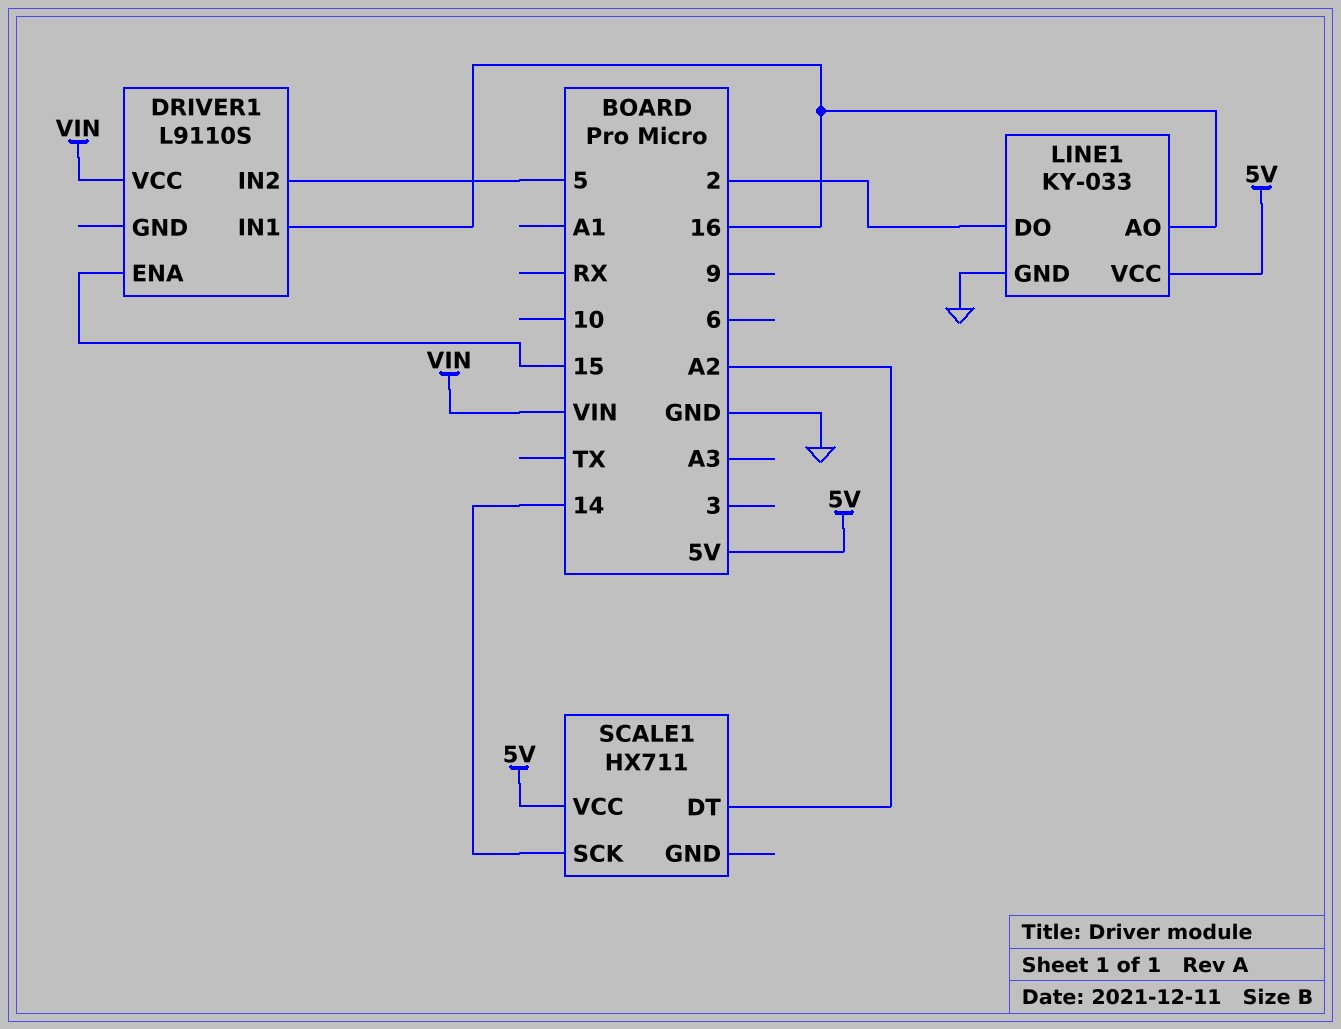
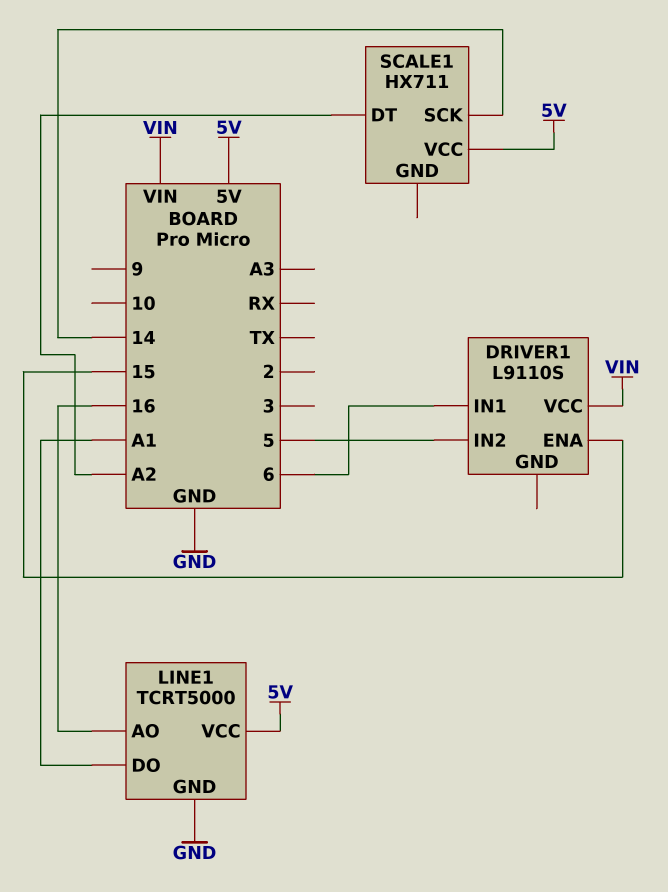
DRIVER1 pin IN1: 16 -> 6
LINE1: KY-033 -> TCRT5000
LINE1 pin DO: 2 -> A1

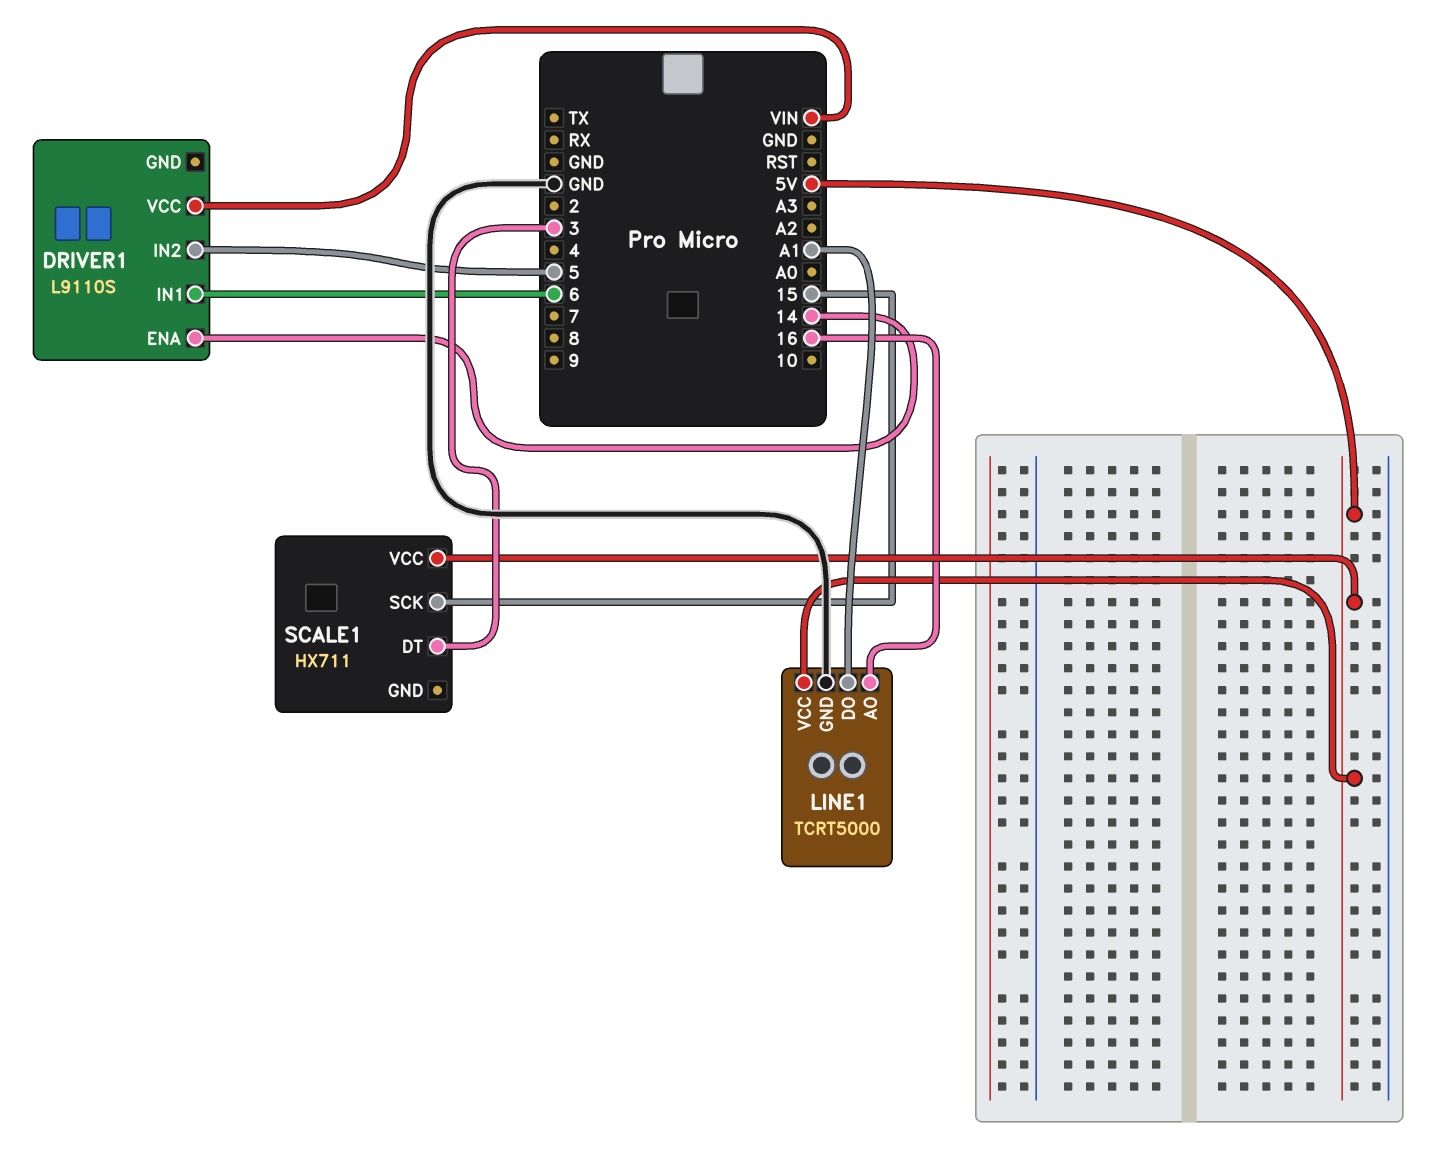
DRIVER1 pin ENA: 15 -> 14
SCALE1 pin DT: A2 -> 3
SCALE1 pin SCK: 14 -> 15

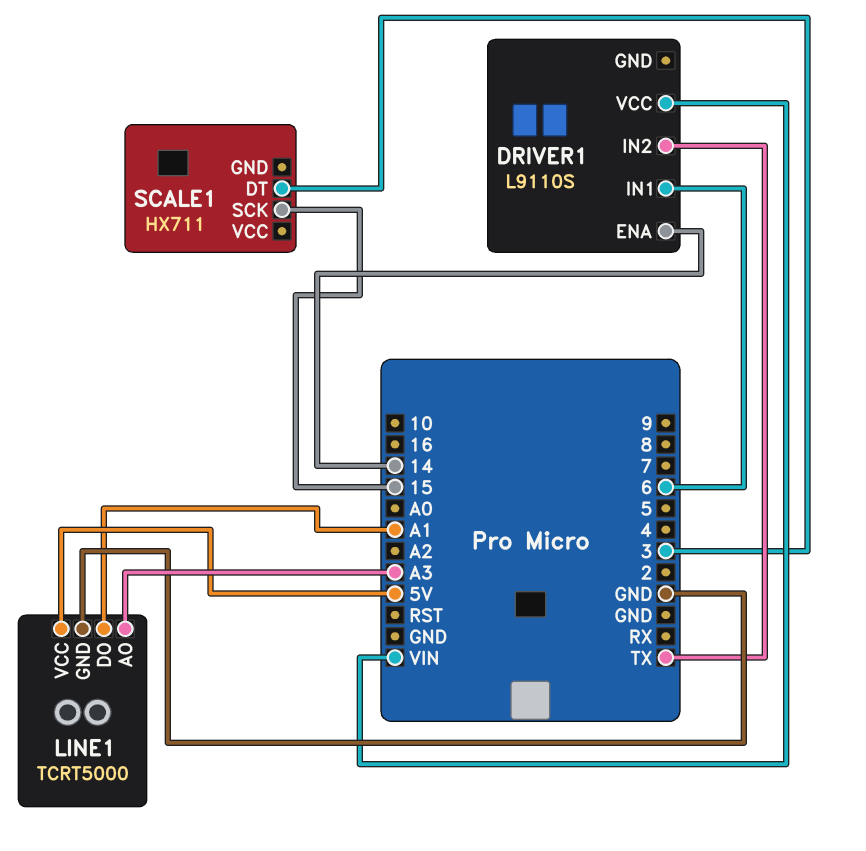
DRIVER1 pin IN2: 5 -> TX
LINE1 pin AO: 16 -> A3
SCALE1 pin VCC: 5V -> none

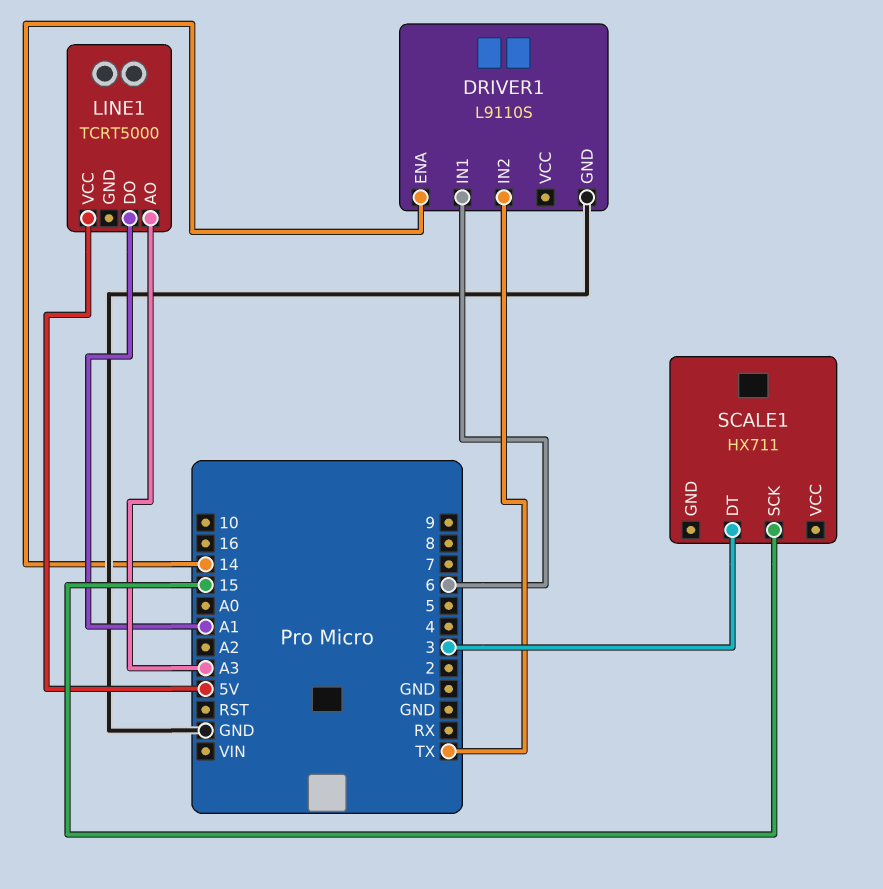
DRIVER1 pin GND: none -> GND
DRIVER1 pin VCC: VIN -> none
LINE1 pin GND: GND -> none

